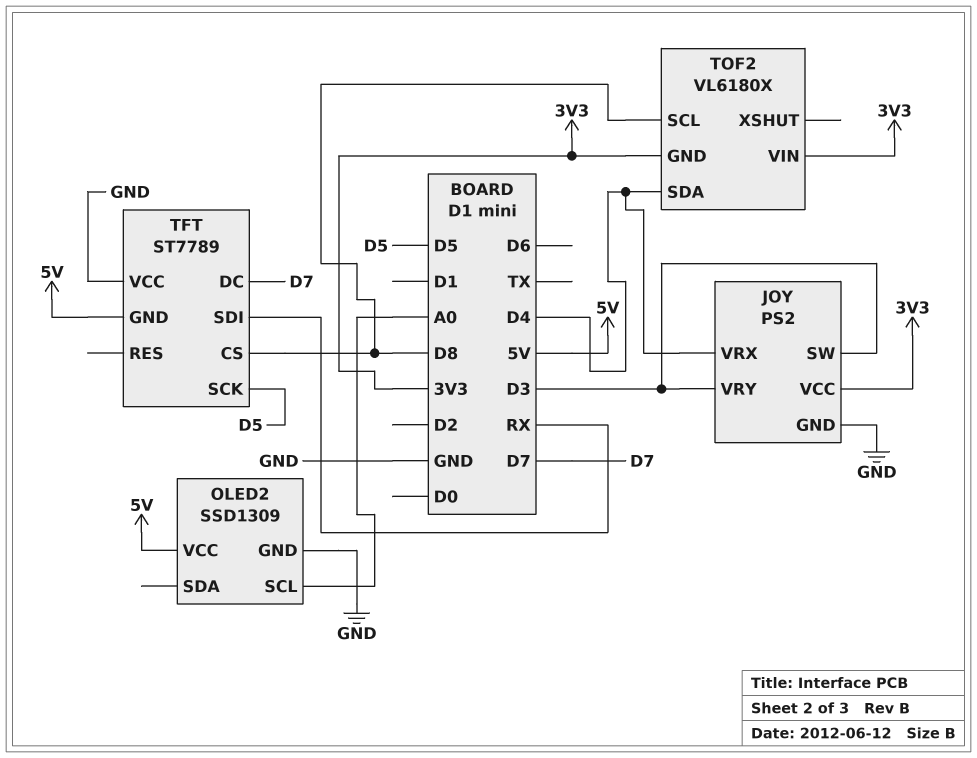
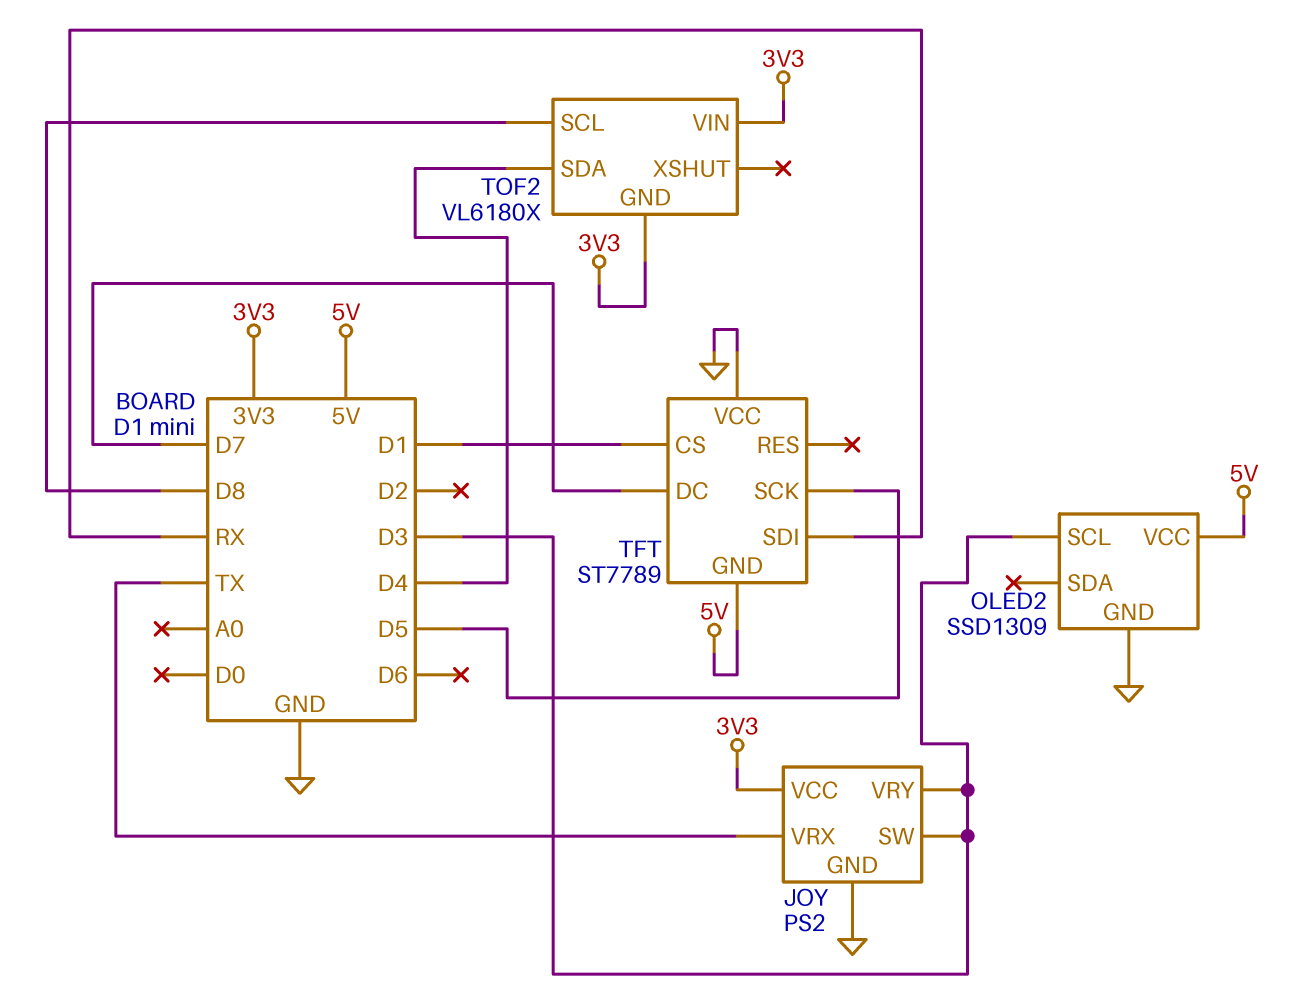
JOY pin VRX: D4 -> TX
OLED2 pin SCL: A0 -> D3
TFT pin CS: D8 -> D1

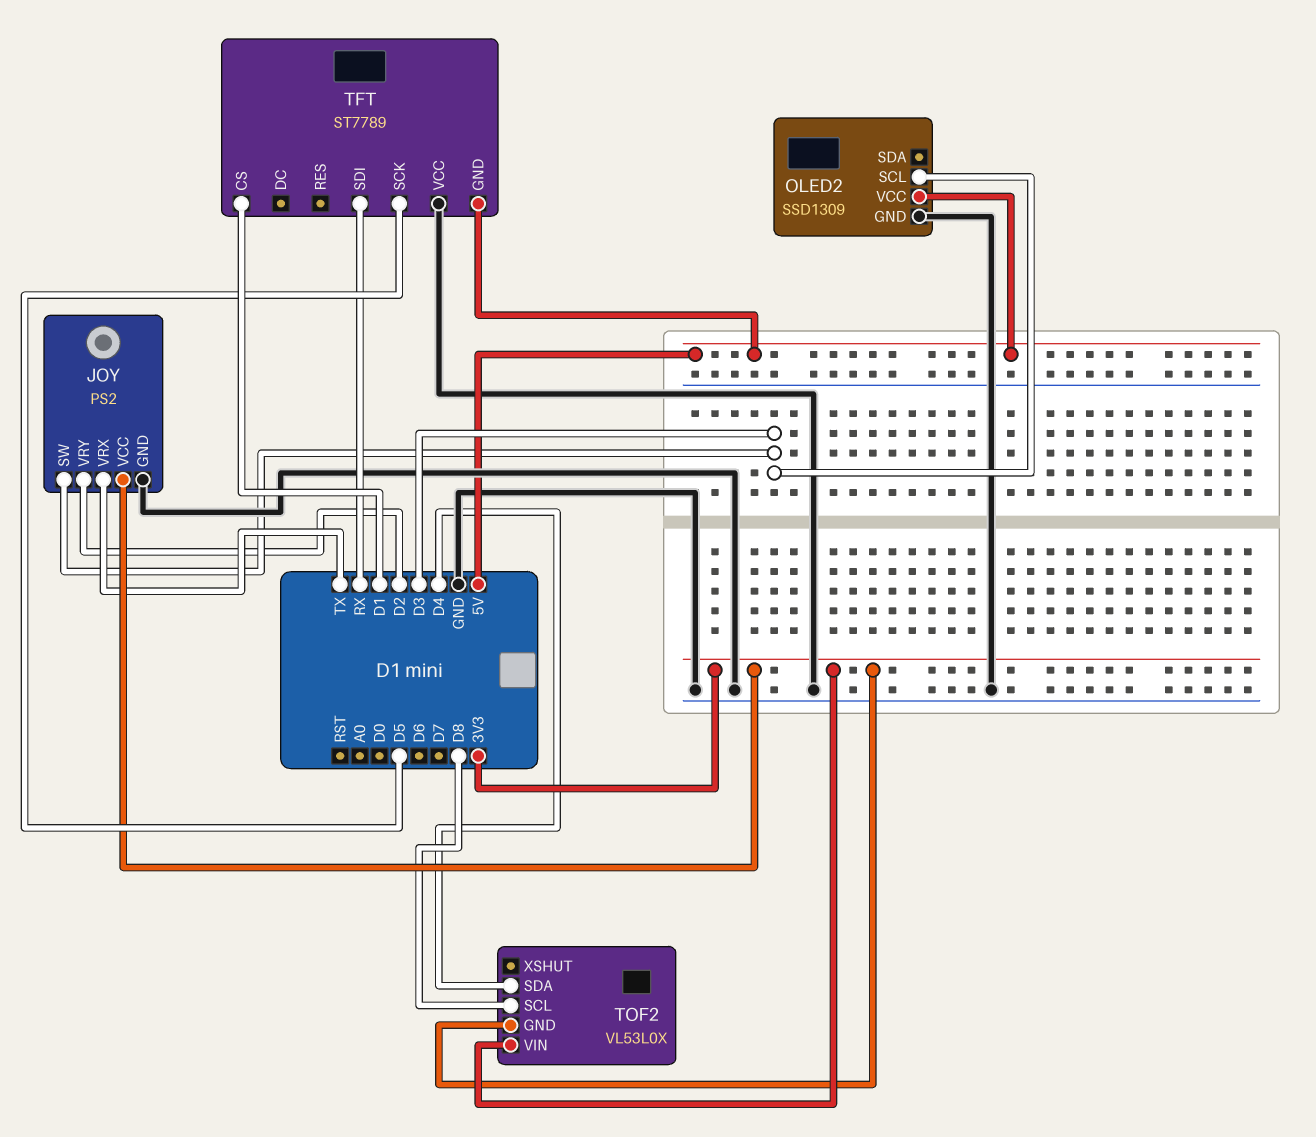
JOY pin VRY: D3 -> D2
TFT pin DC: D7 -> none
TOF2: VL6180X -> VL53L0X

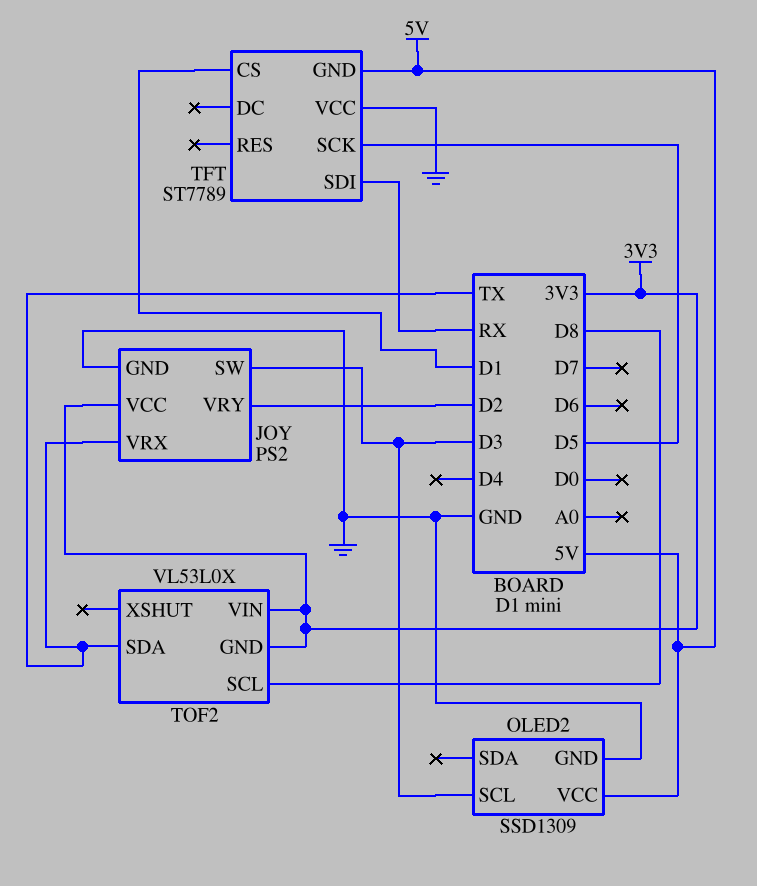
TOF2 pin SDA: D4 -> TX

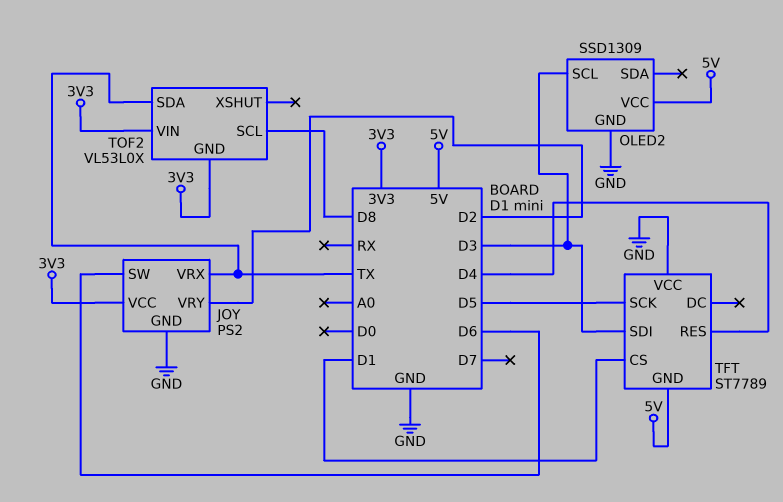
JOY pin SW: D3 -> D6
TFT pin RES: none -> D4
TFT pin SDI: RX -> D3

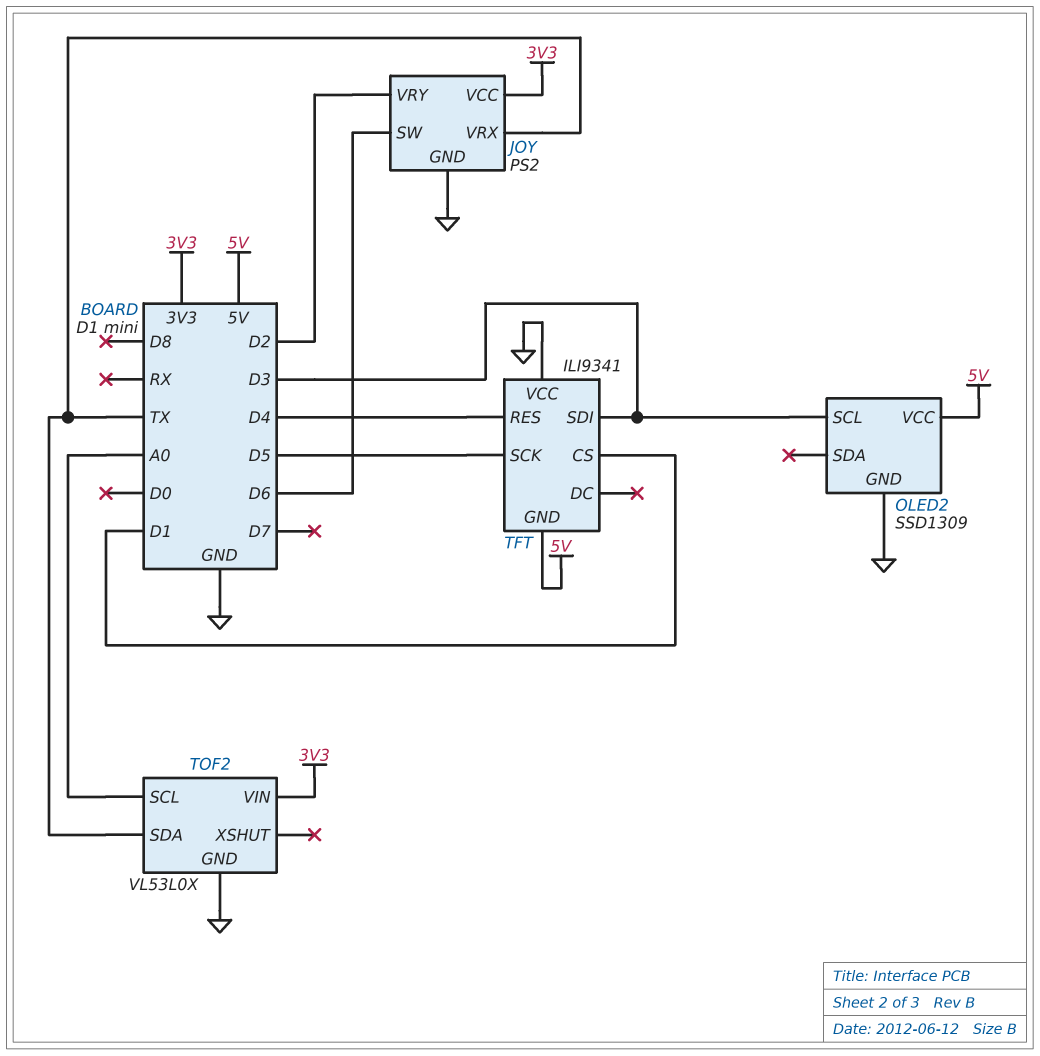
TFT: ST7789 -> ILI9341
TOF2 pin GND: 3V3 -> GND
TOF2 pin SCL: D8 -> A0

